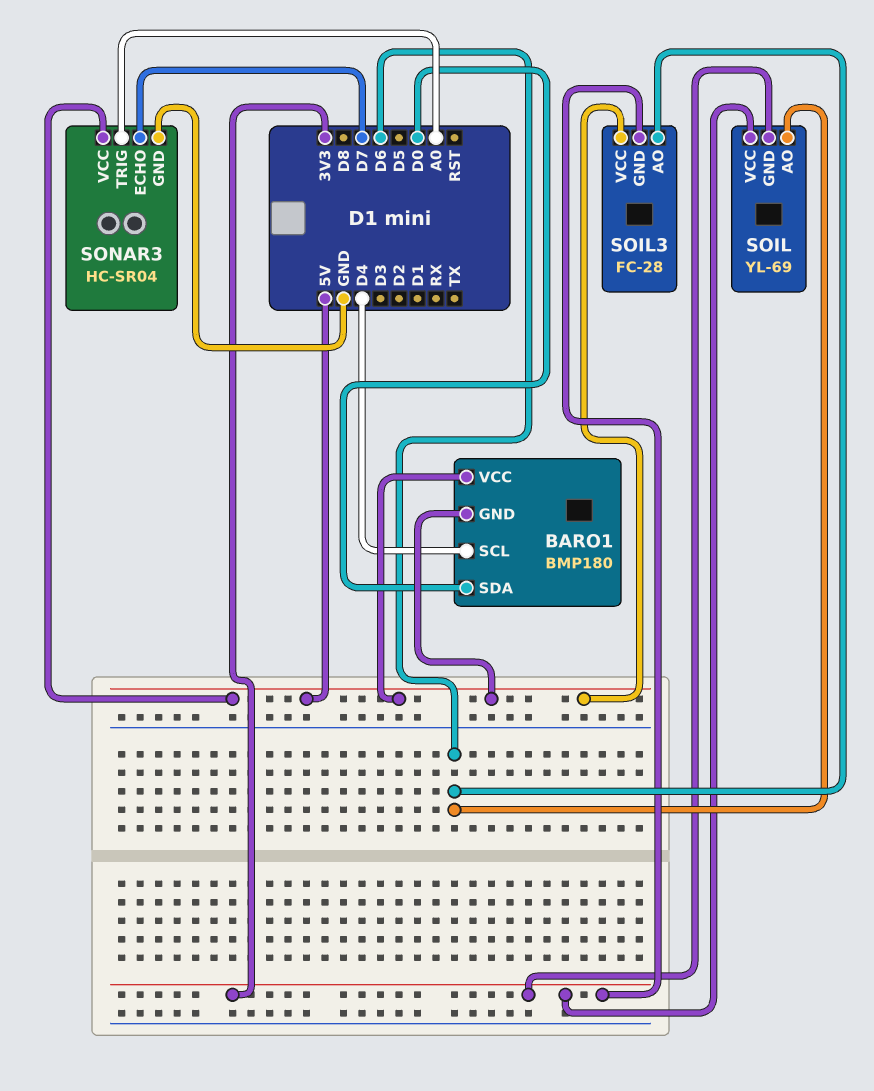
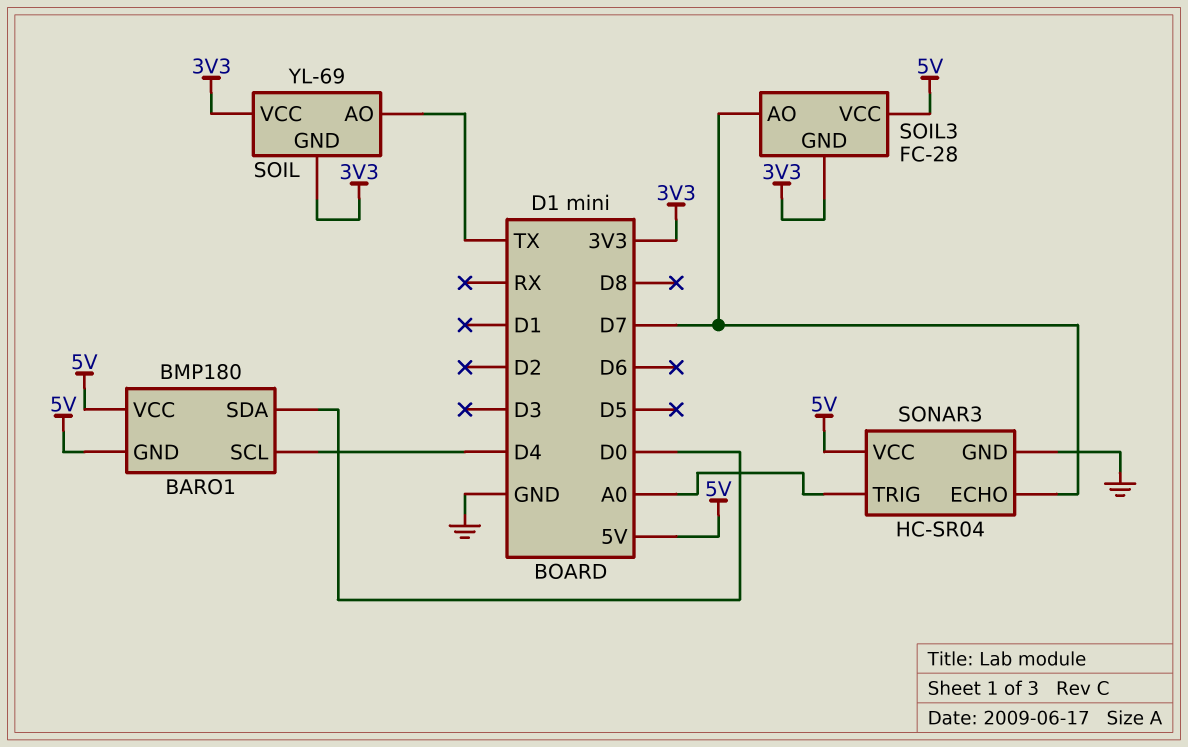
SOIL pin AO: D6 -> TX
SOIL3 pin AO: D6 -> D7

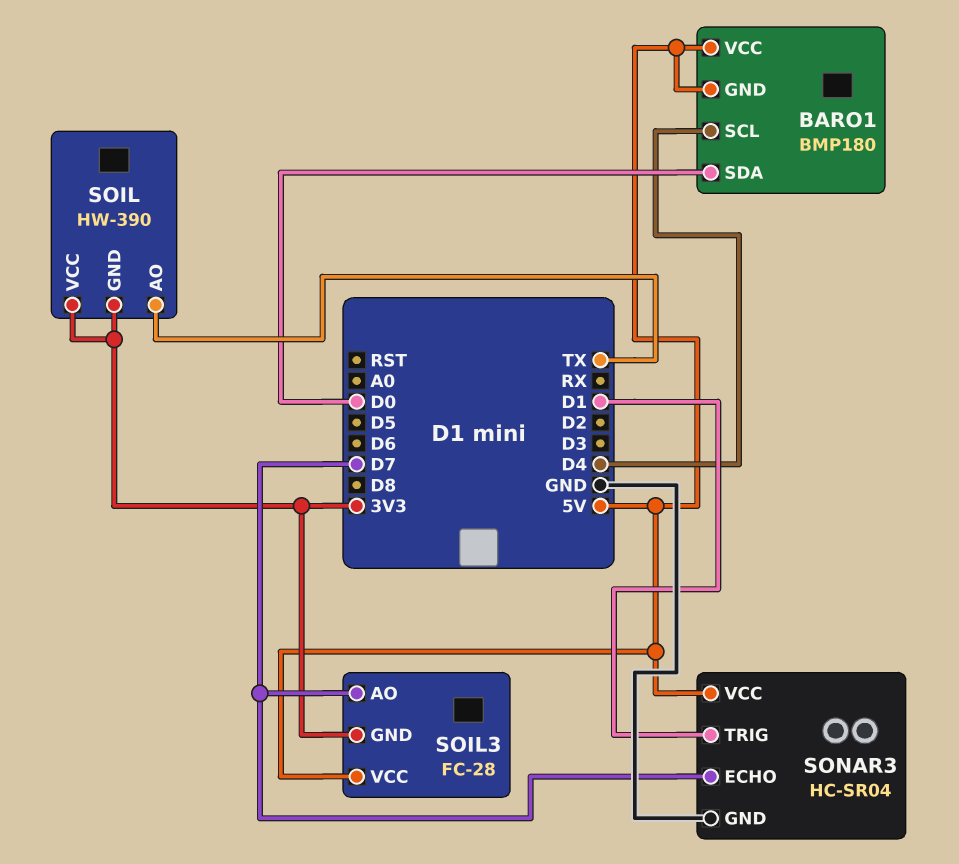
SOIL: YL-69 -> HW-390
SONAR3 pin TRIG: A0 -> D1

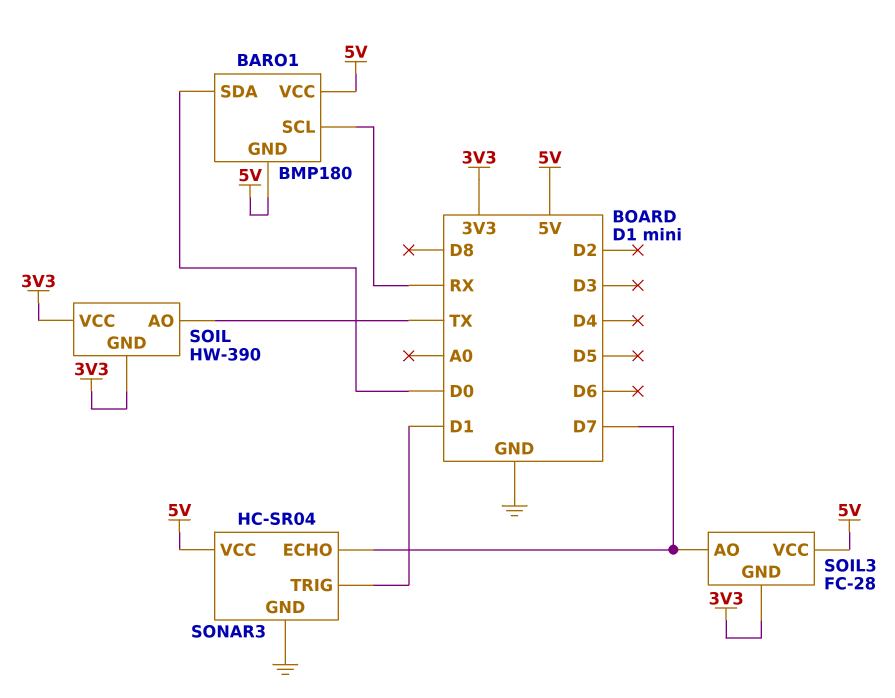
BARO1 pin SCL: D4 -> RX

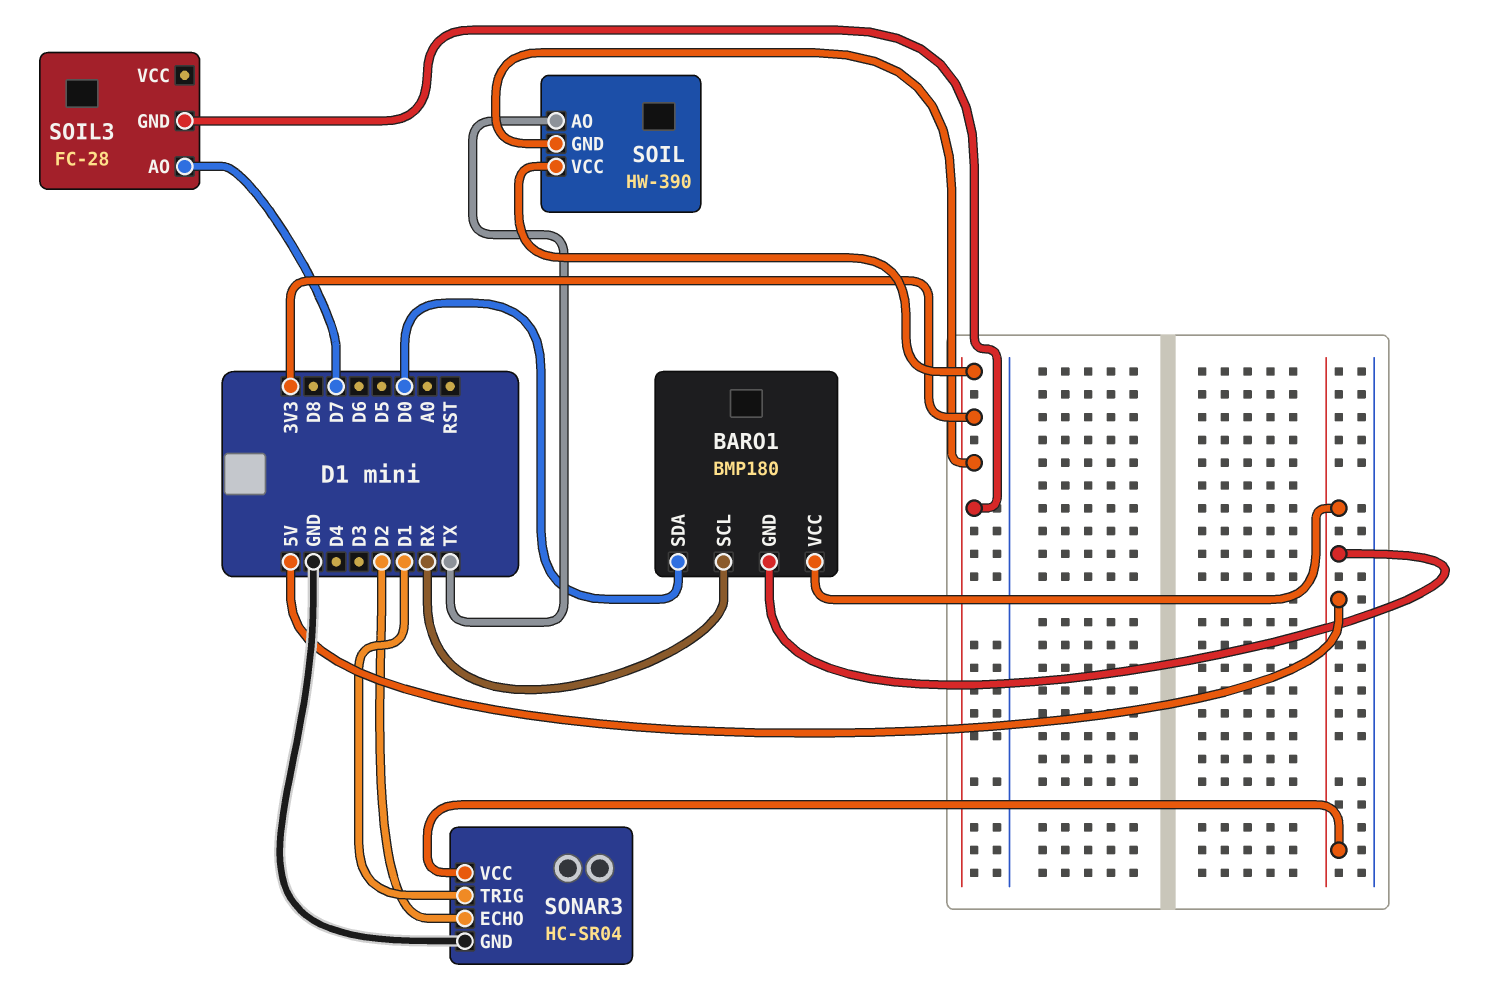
SOIL3 pin VCC: 5V -> none
SONAR3 pin ECHO: D7 -> D2

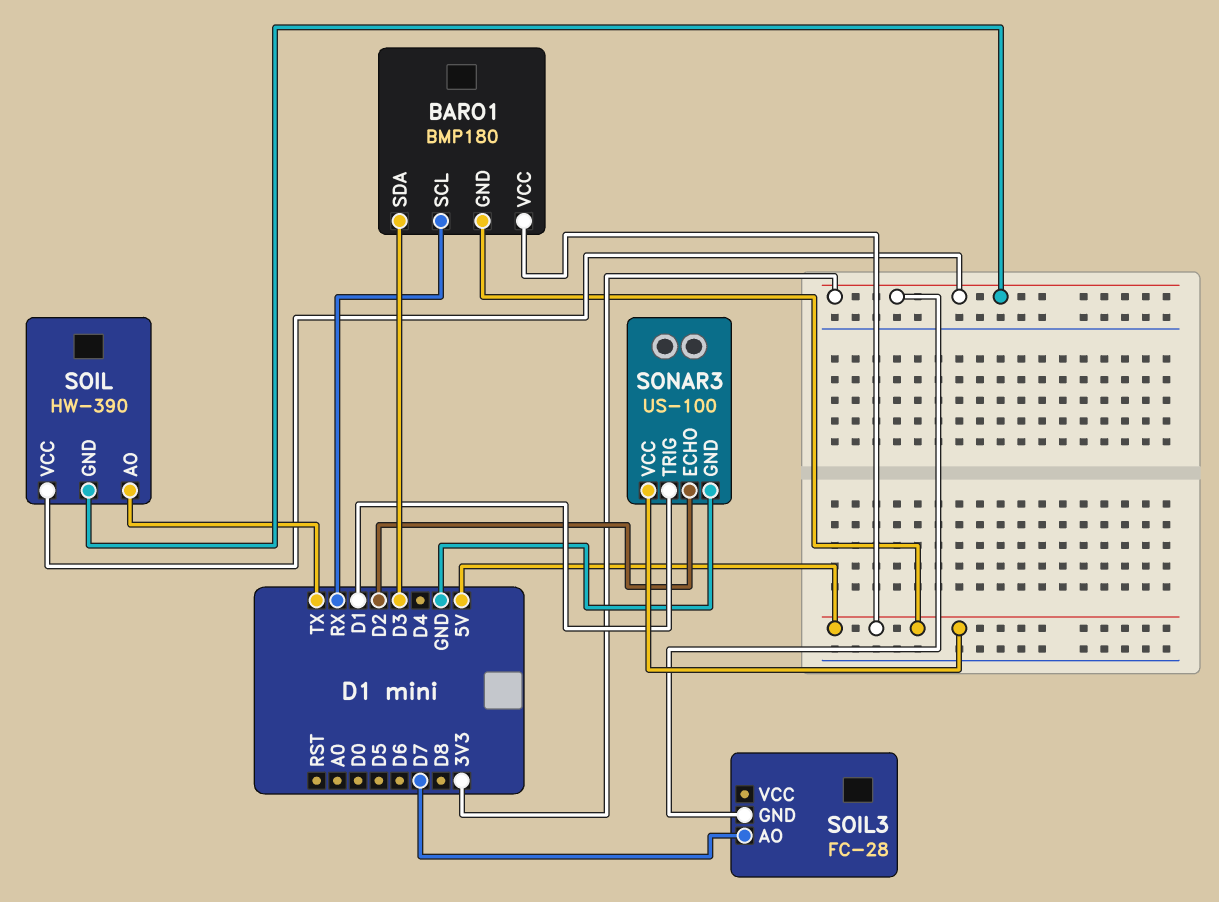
BARO1 pin SDA: D0 -> D3
SONAR3: HC-SR04 -> US-100

